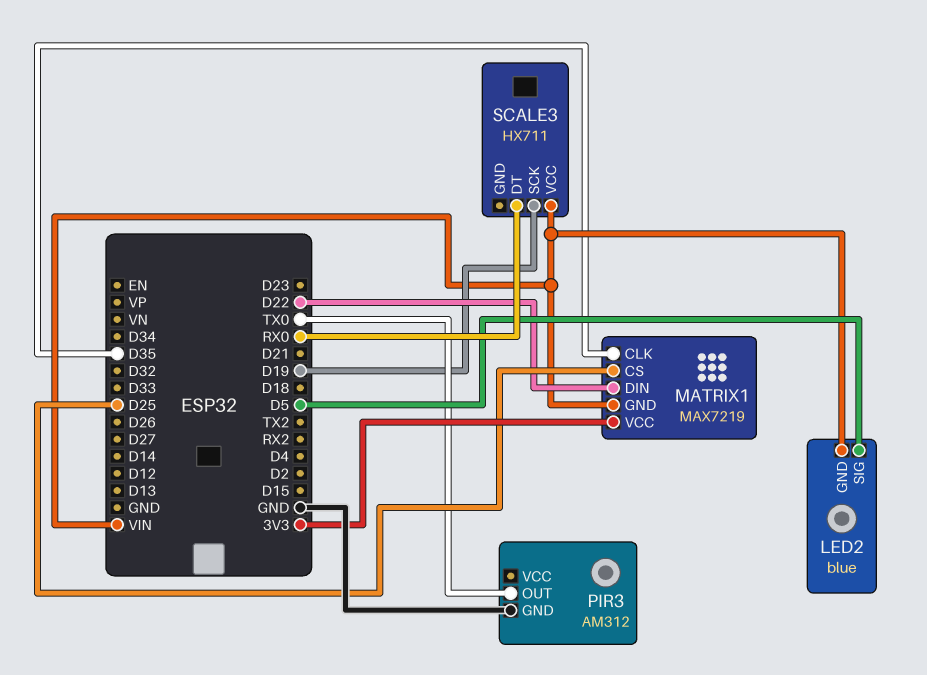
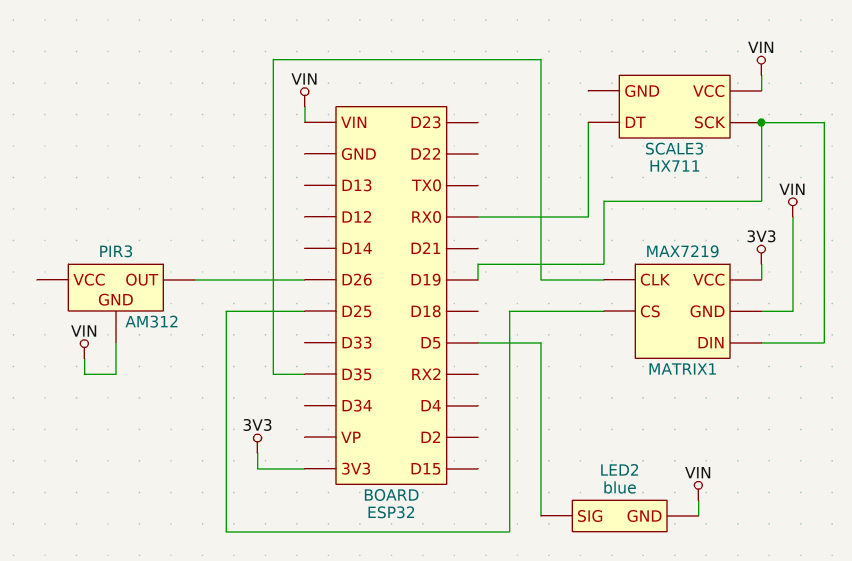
MATRIX1 pin DIN: D22 -> D19
PIR3 pin GND: GND -> VIN
PIR3 pin OUT: TX0 -> D26

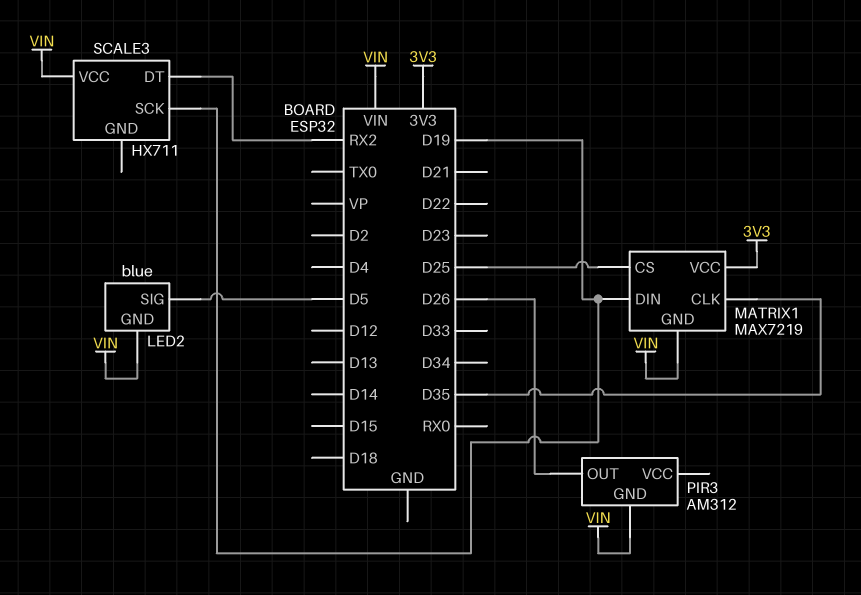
SCALE3 pin DT: RX0 -> RX2

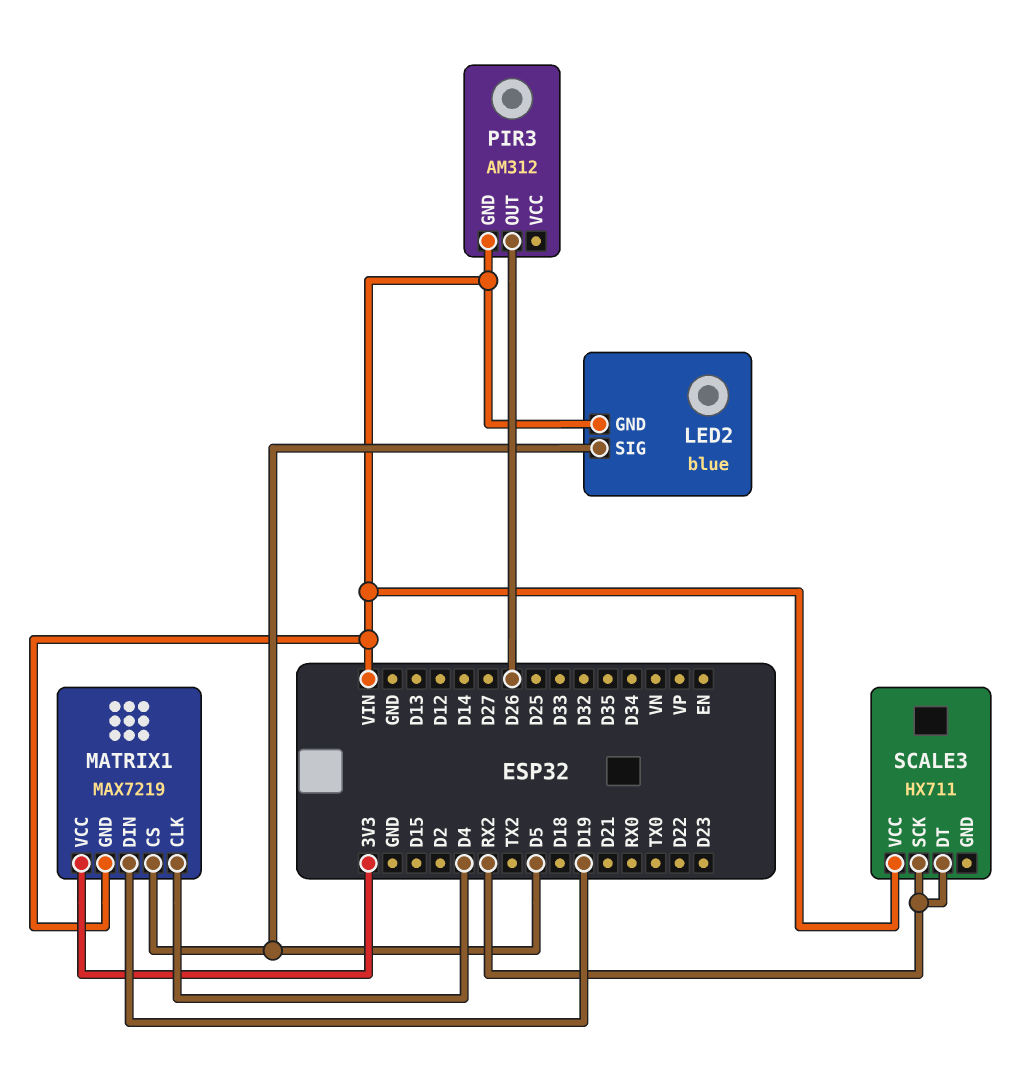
MATRIX1 pin CLK: D35 -> D4
MATRIX1 pin CS: D25 -> D5
SCALE3 pin SCK: D19 -> RX2

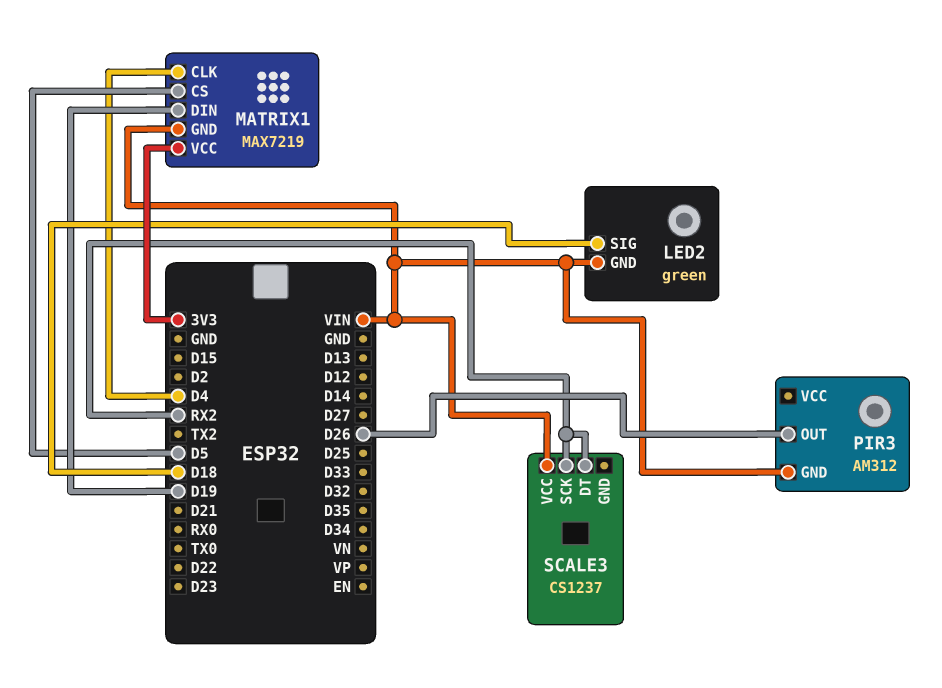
LED2: blue -> green
LED2 pin SIG: D5 -> D18
SCALE3: HX711 -> CS1237

